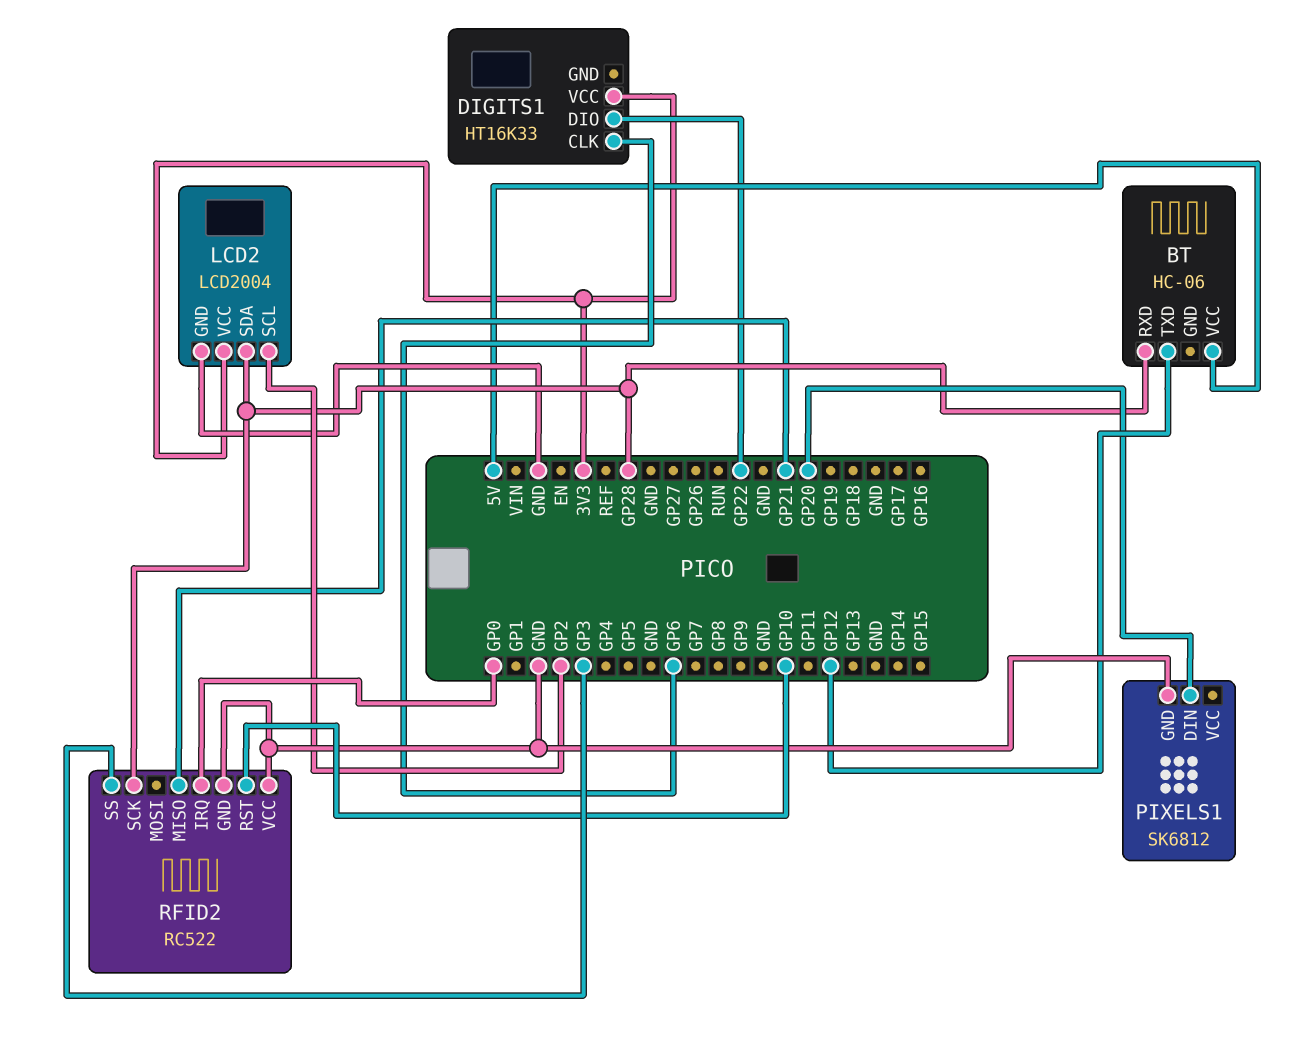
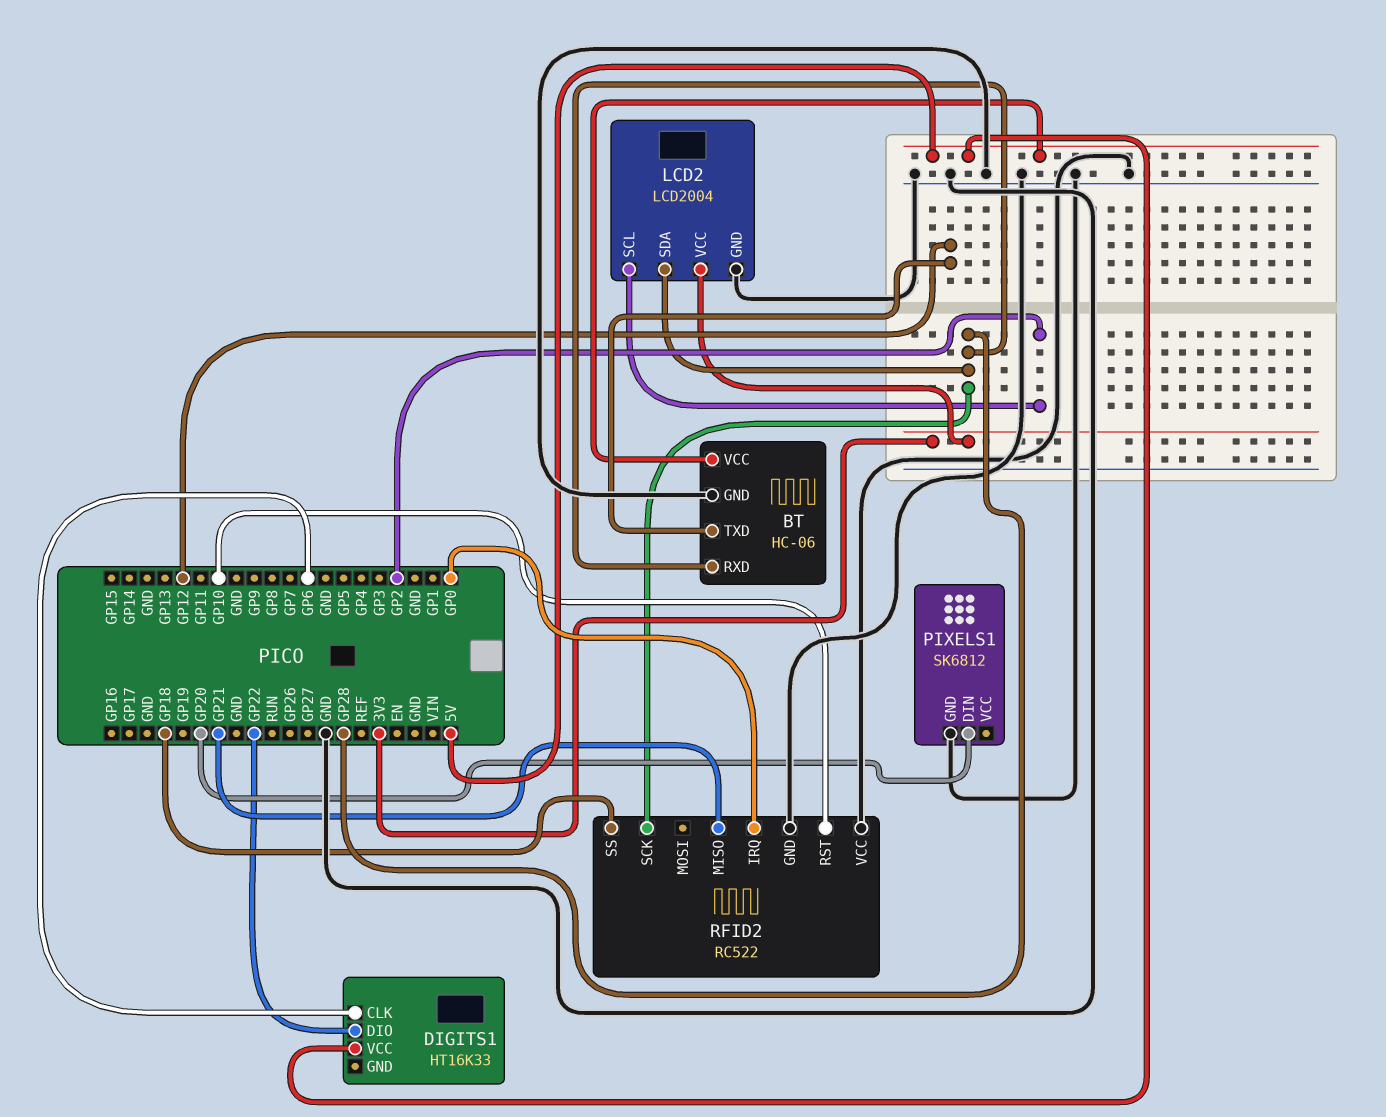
BT pin GND: none -> GND
DIGITS1 pin VCC: 3V3 -> 5V
RFID2 pin SS: GP3 -> GP18

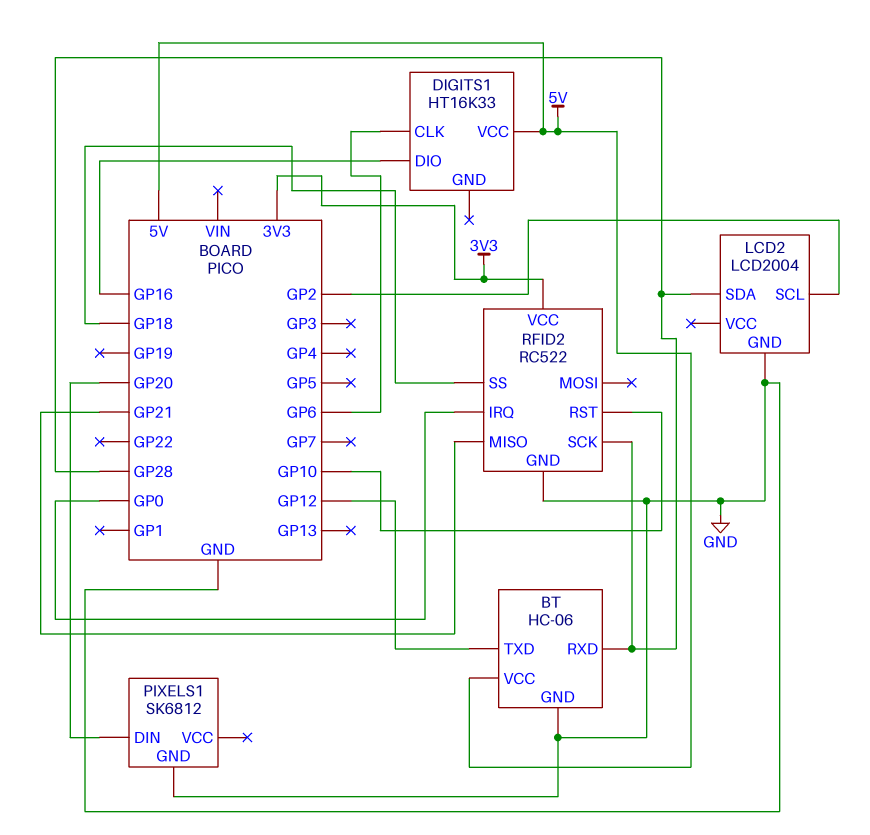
DIGITS1 pin DIO: GP22 -> GP16
LCD2 pin VCC: 3V3 -> none
RFID2 pin VCC: GND -> 3V3

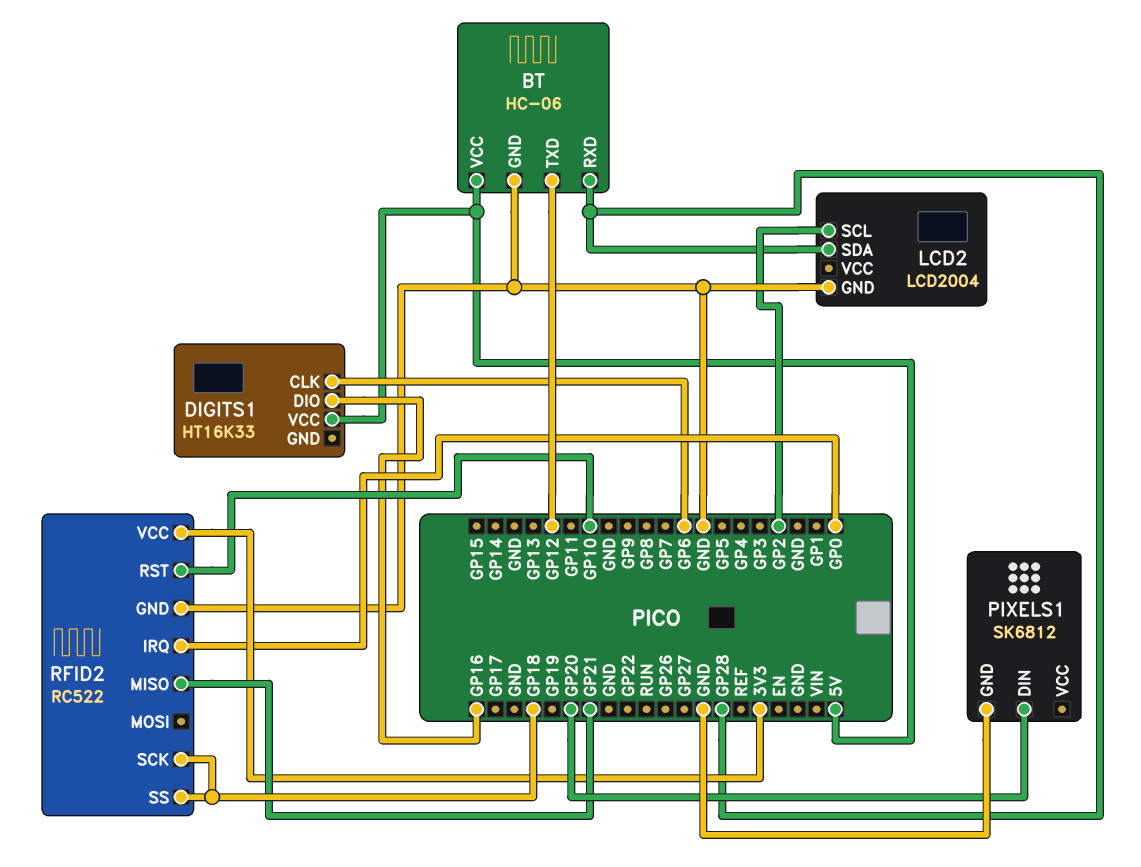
RFID2 pin SCK: GP28 -> GP18

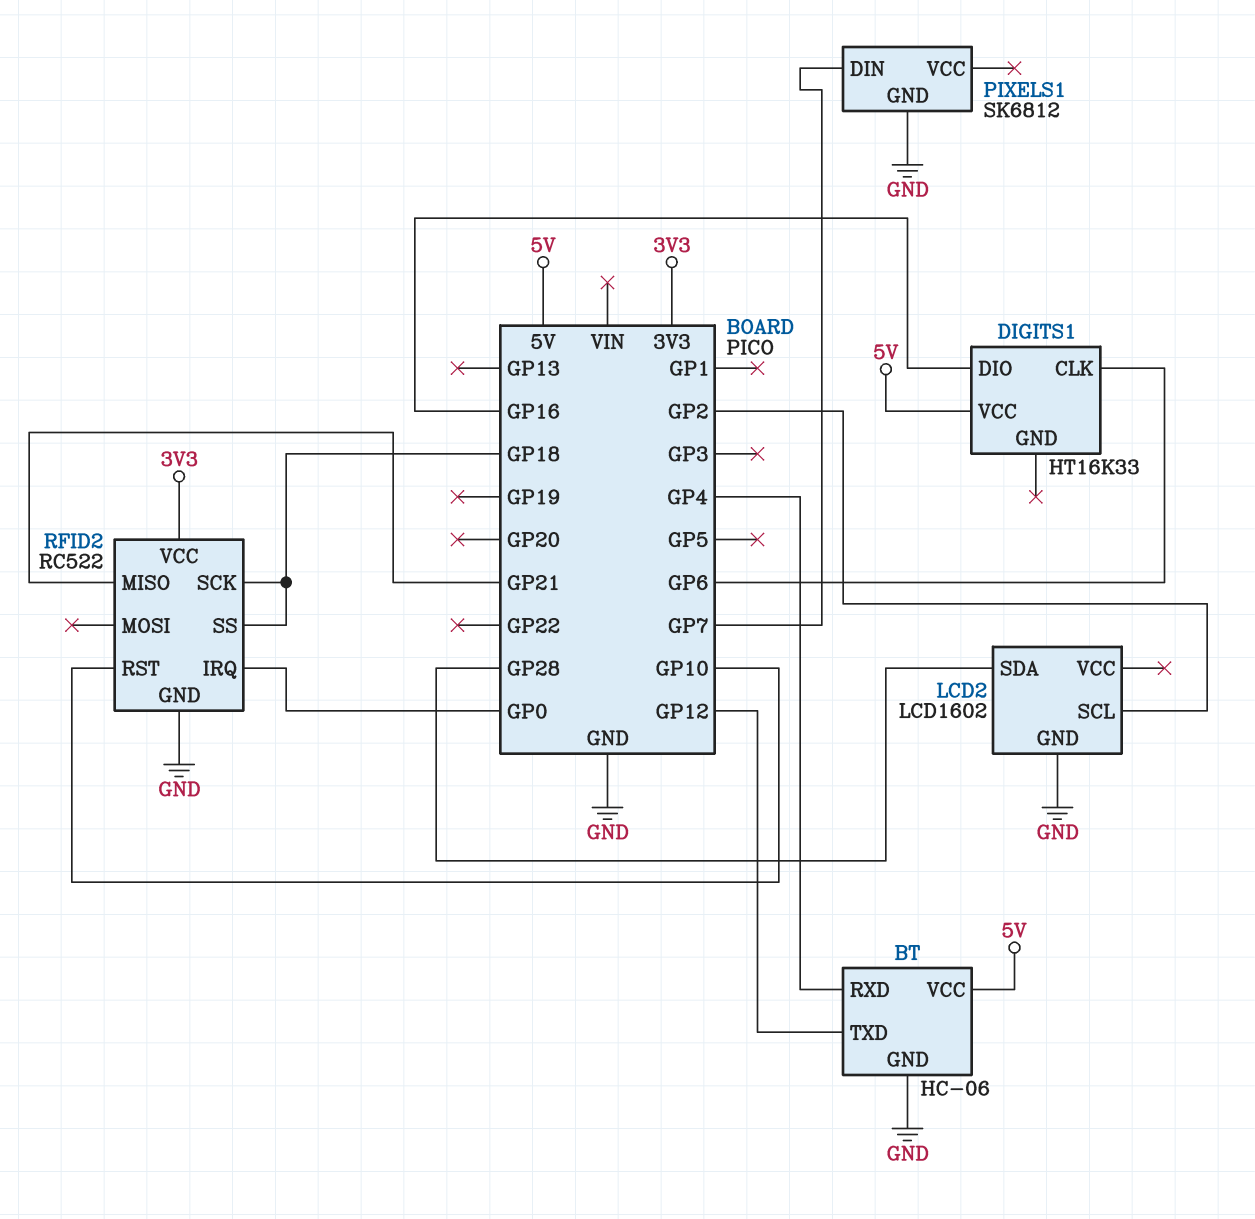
BT pin RXD: GP28 -> GP4
LCD2: LCD2004 -> LCD1602
PIXELS1 pin DIN: GP20 -> GP7

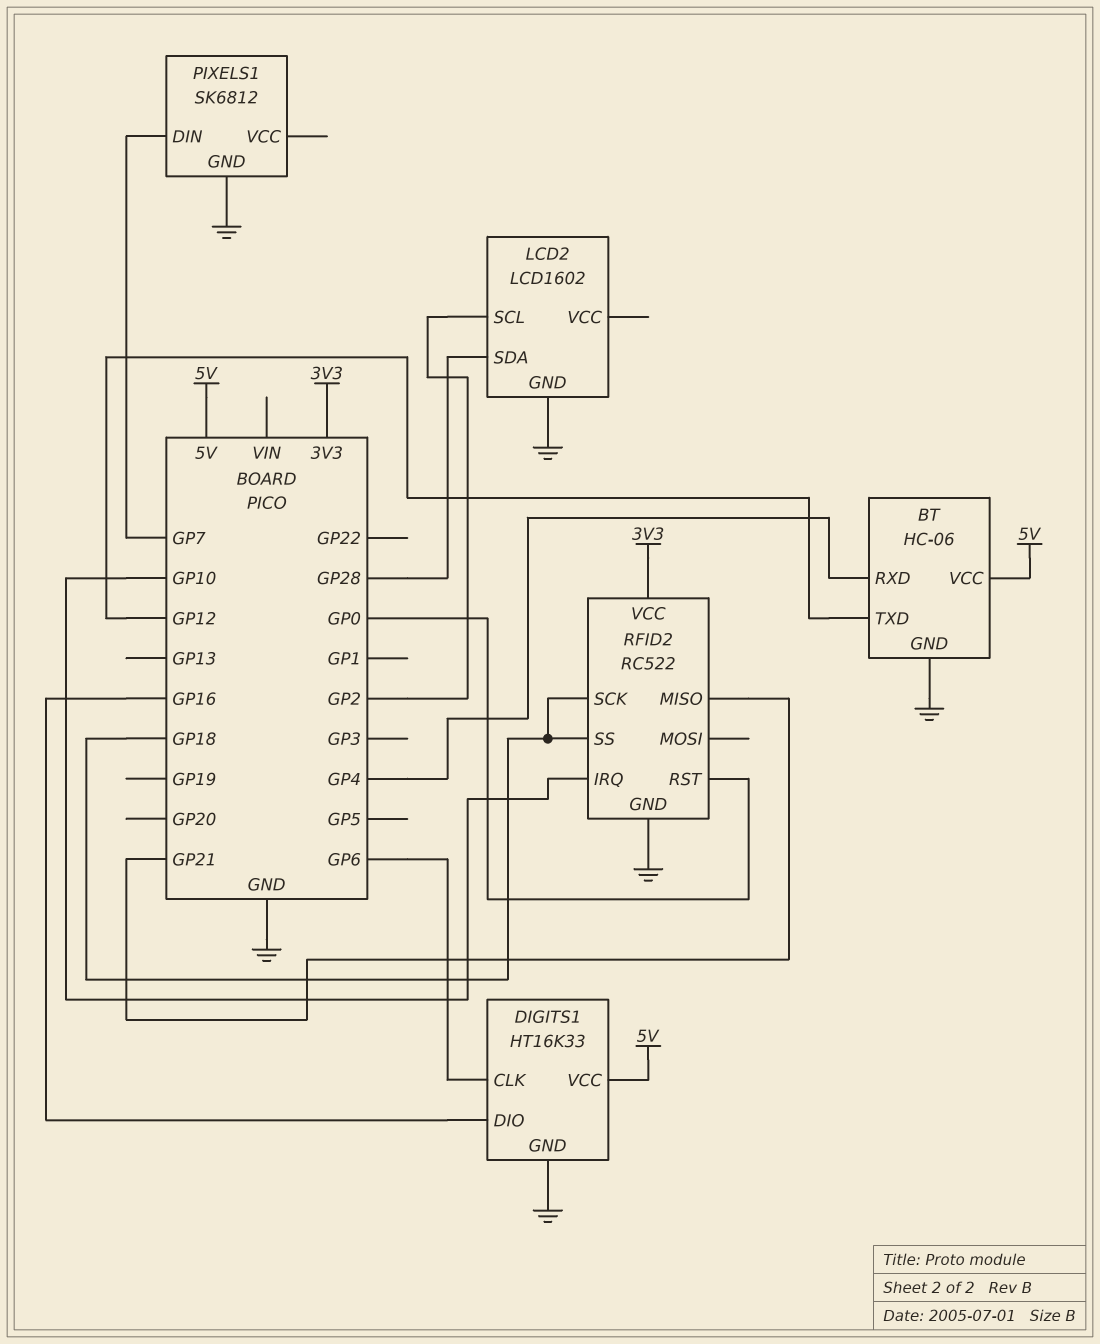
DIGITS1 pin GND: none -> GND
RFID2 pin IRQ: GP0 -> GP10
RFID2 pin RST: GP10 -> GP0

